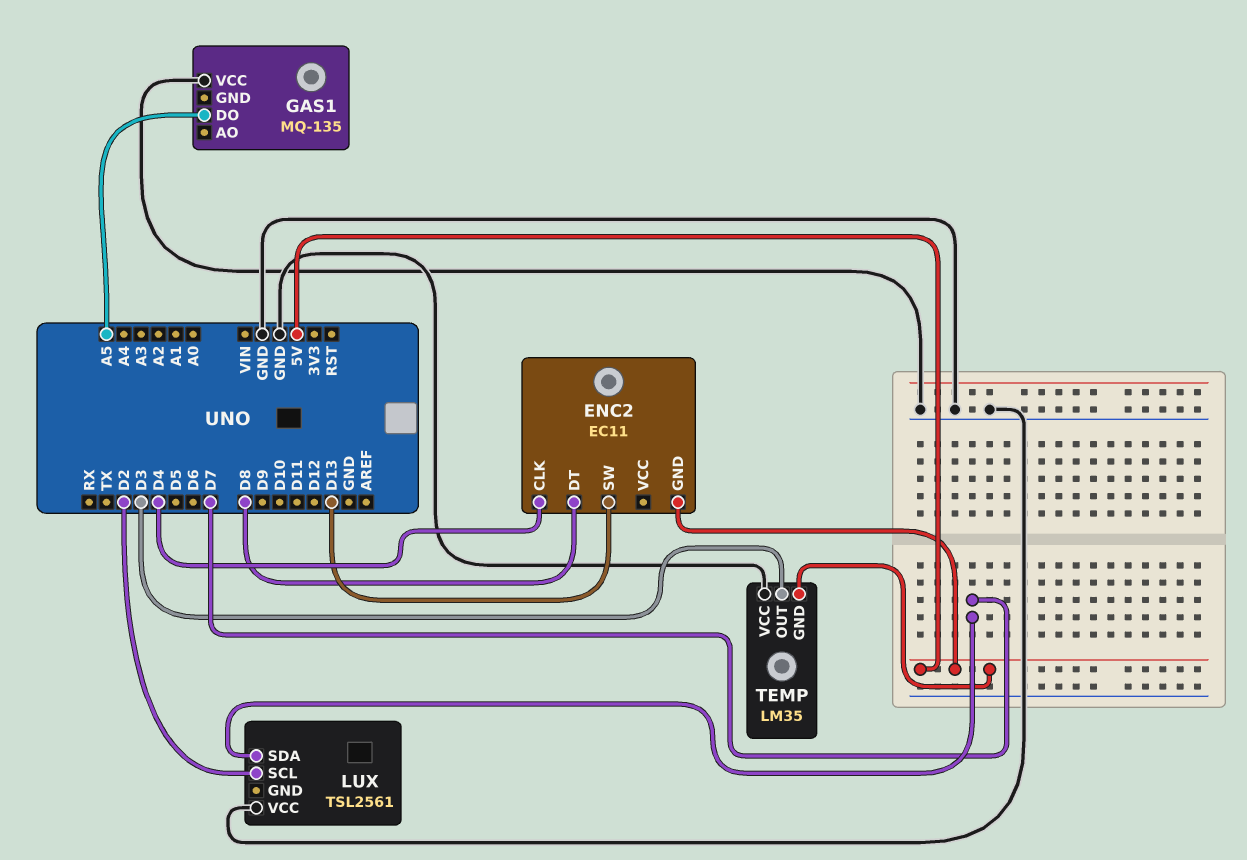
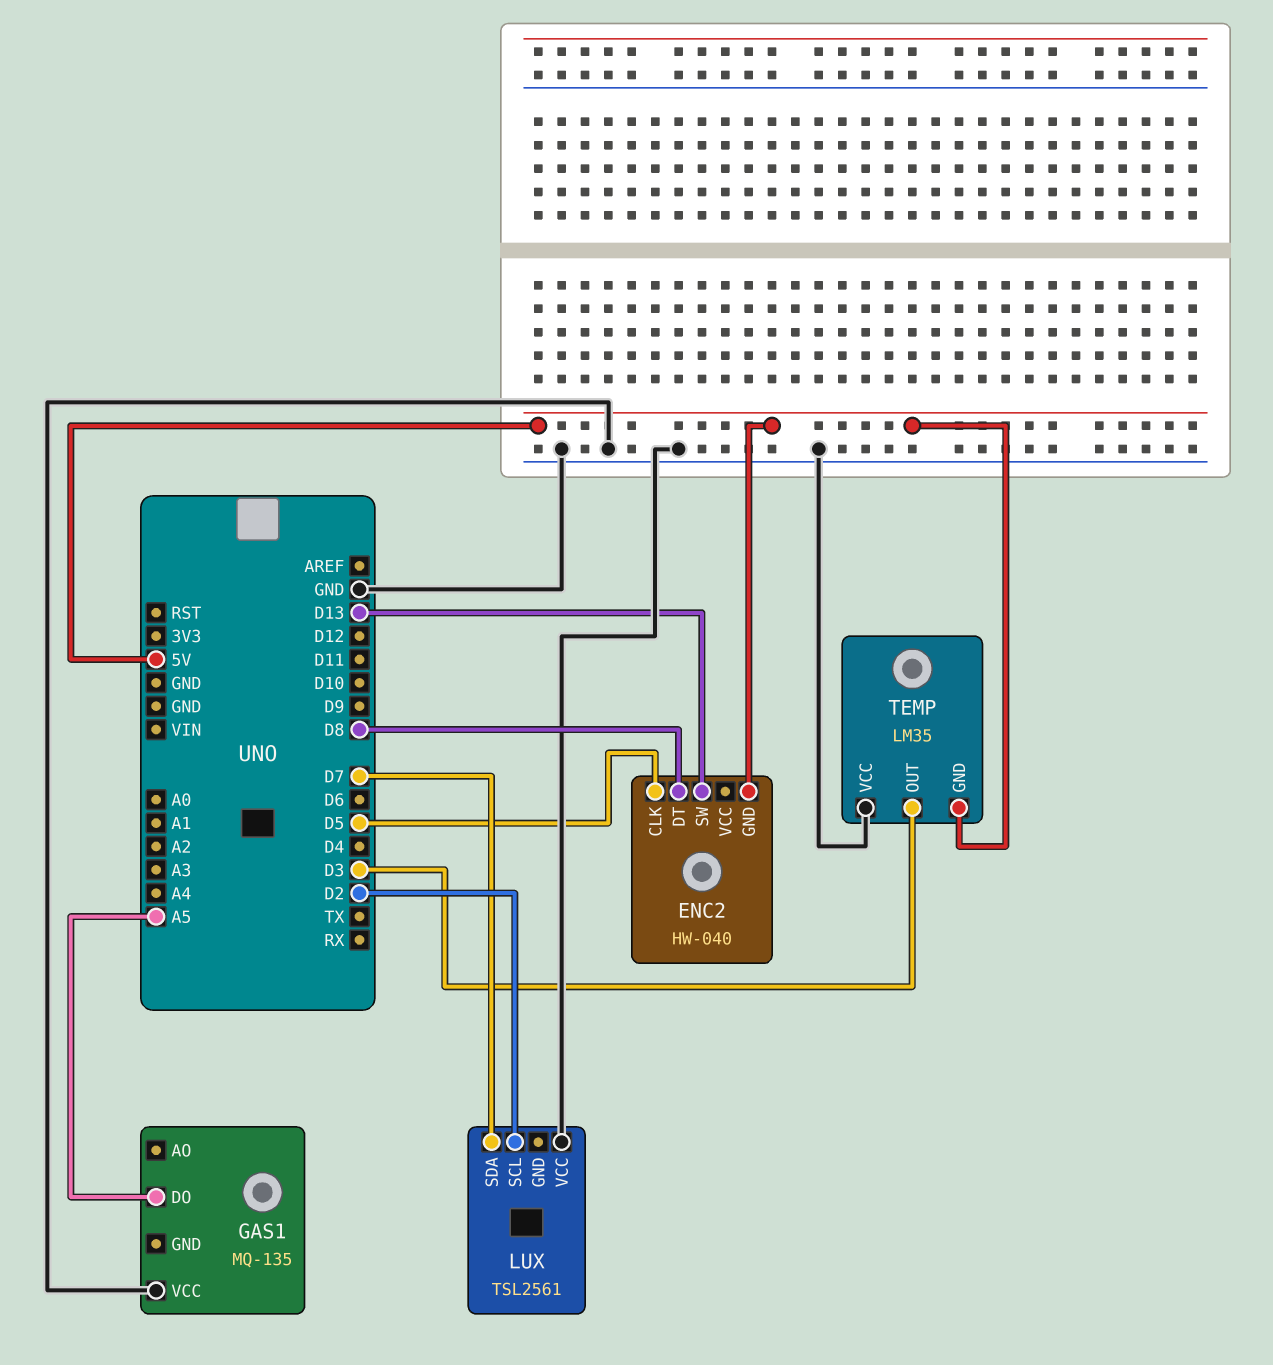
ENC2: EC11 -> HW-040
ENC2 pin CLK: D4 -> D5

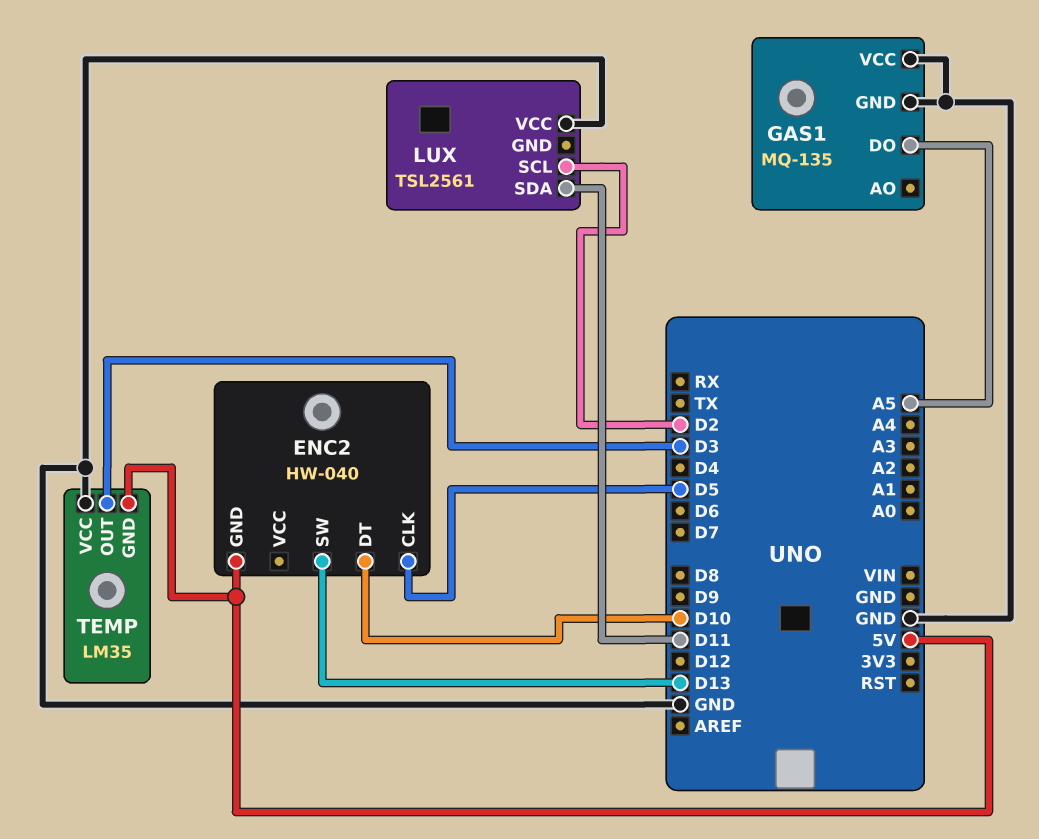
ENC2 pin DT: D8 -> D10
GAS1 pin GND: none -> GND
LUX pin SDA: D7 -> D11

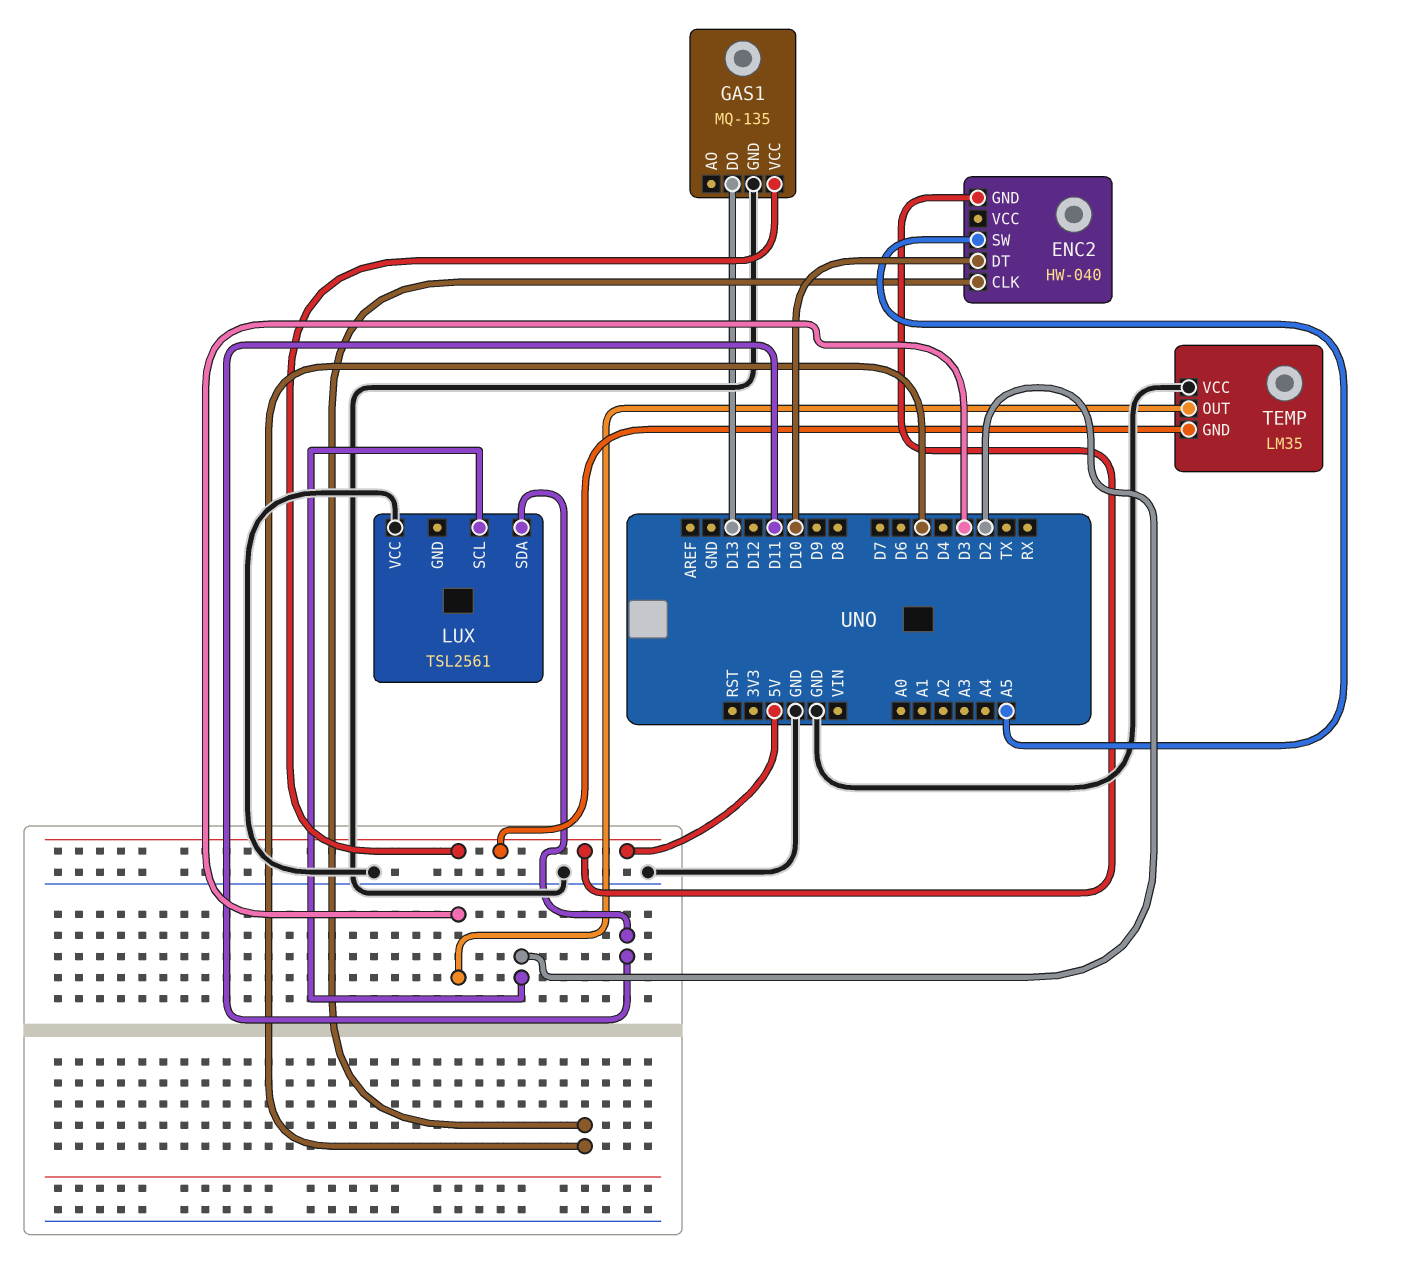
ENC2 pin SW: D13 -> A5
GAS1 pin DO: A5 -> D13
GAS1 pin VCC: GND -> 5V

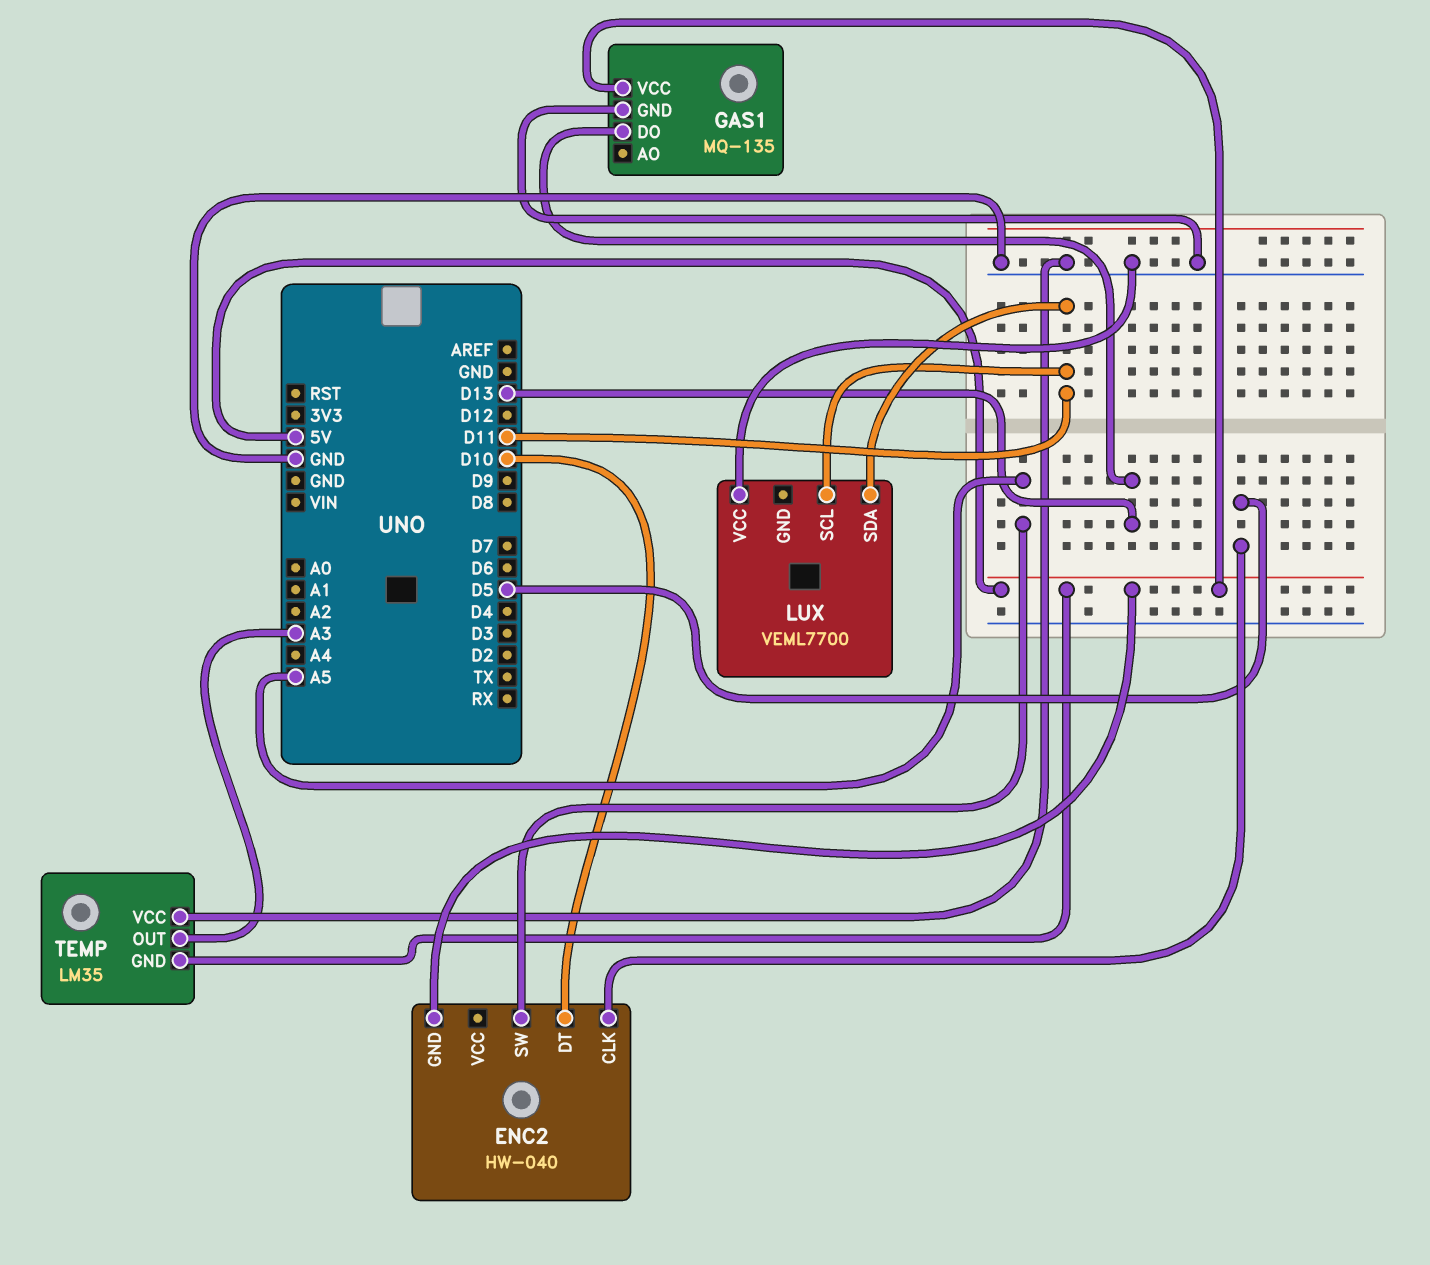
LUX: TSL2561 -> VEML7700
LUX pin SCL: D2 -> D11
TEMP pin OUT: D3 -> A3

